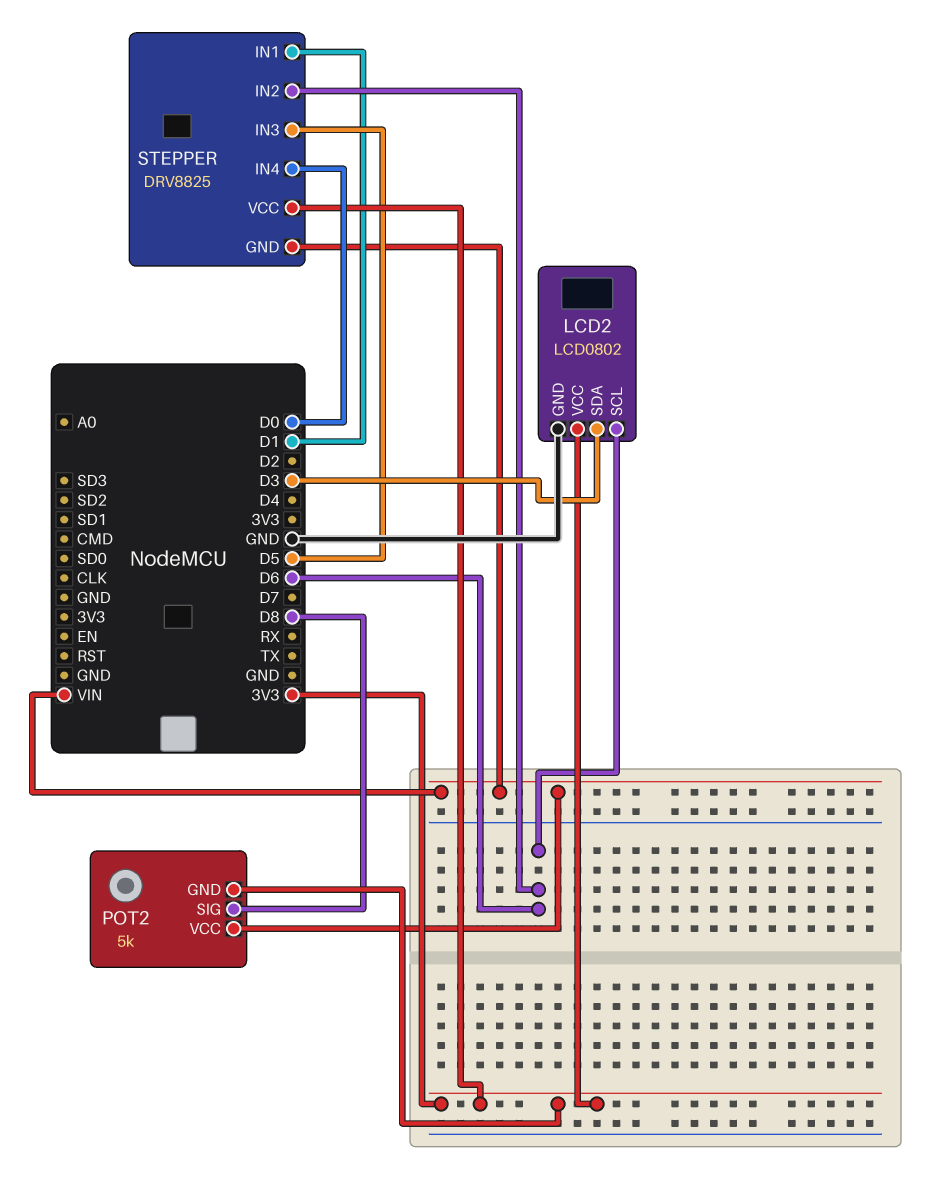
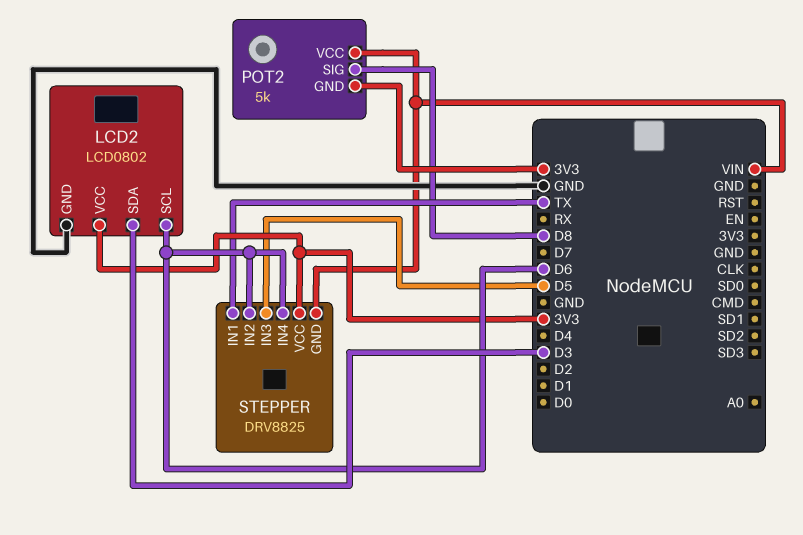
STEPPER pin IN1: D1 -> TX
STEPPER pin IN4: D0 -> D6

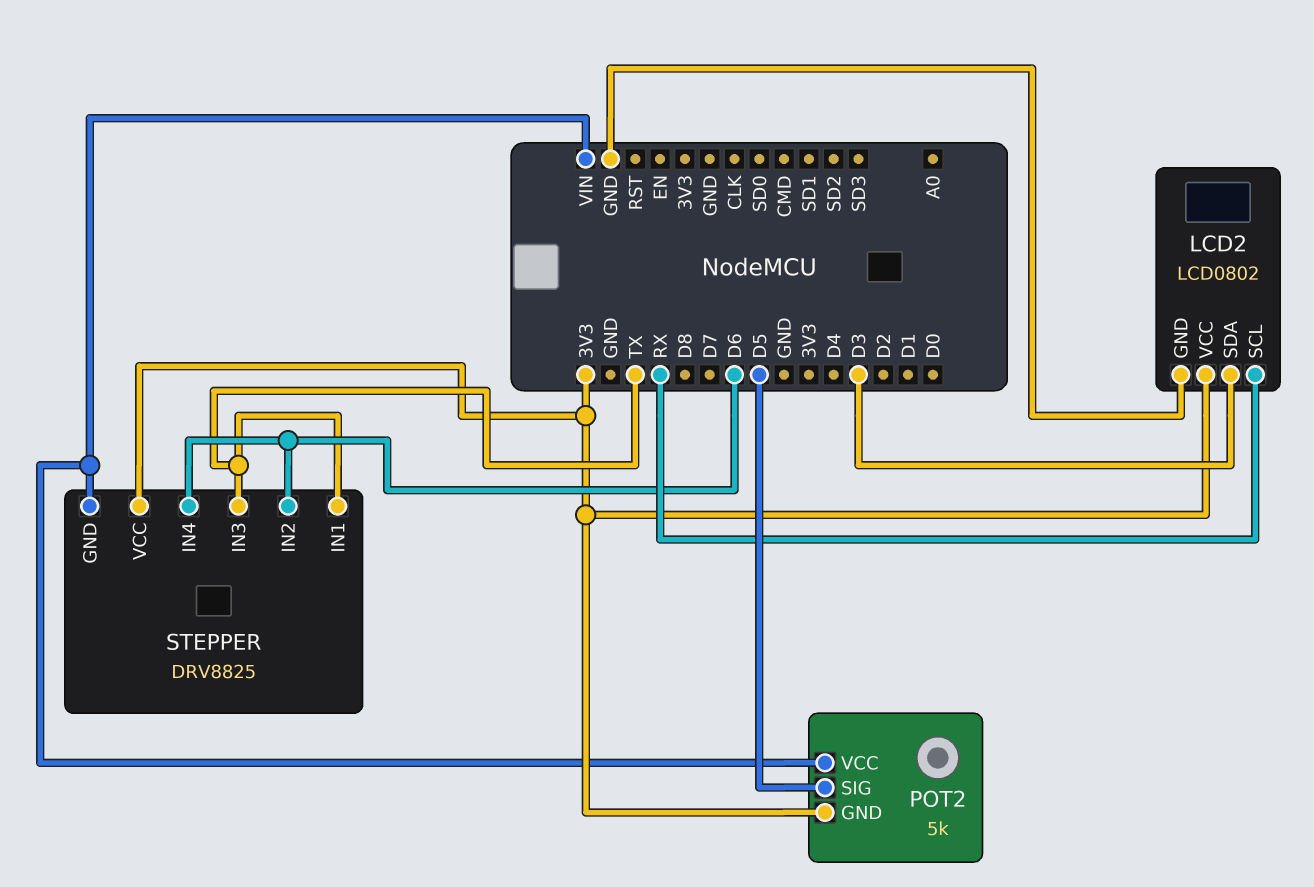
LCD2 pin SCL: D6 -> RX
POT2 pin SIG: D8 -> D5
STEPPER pin IN3: D5 -> TX

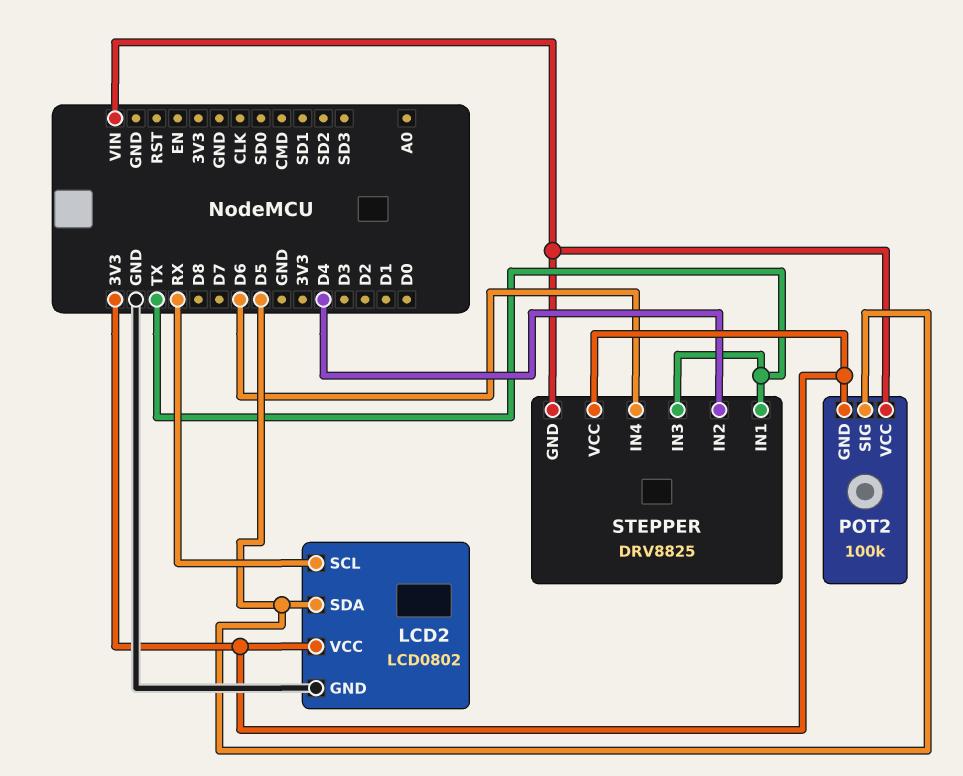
LCD2 pin SDA: D3 -> D5
POT2: 5k -> 100k
STEPPER pin IN2: D6 -> D4

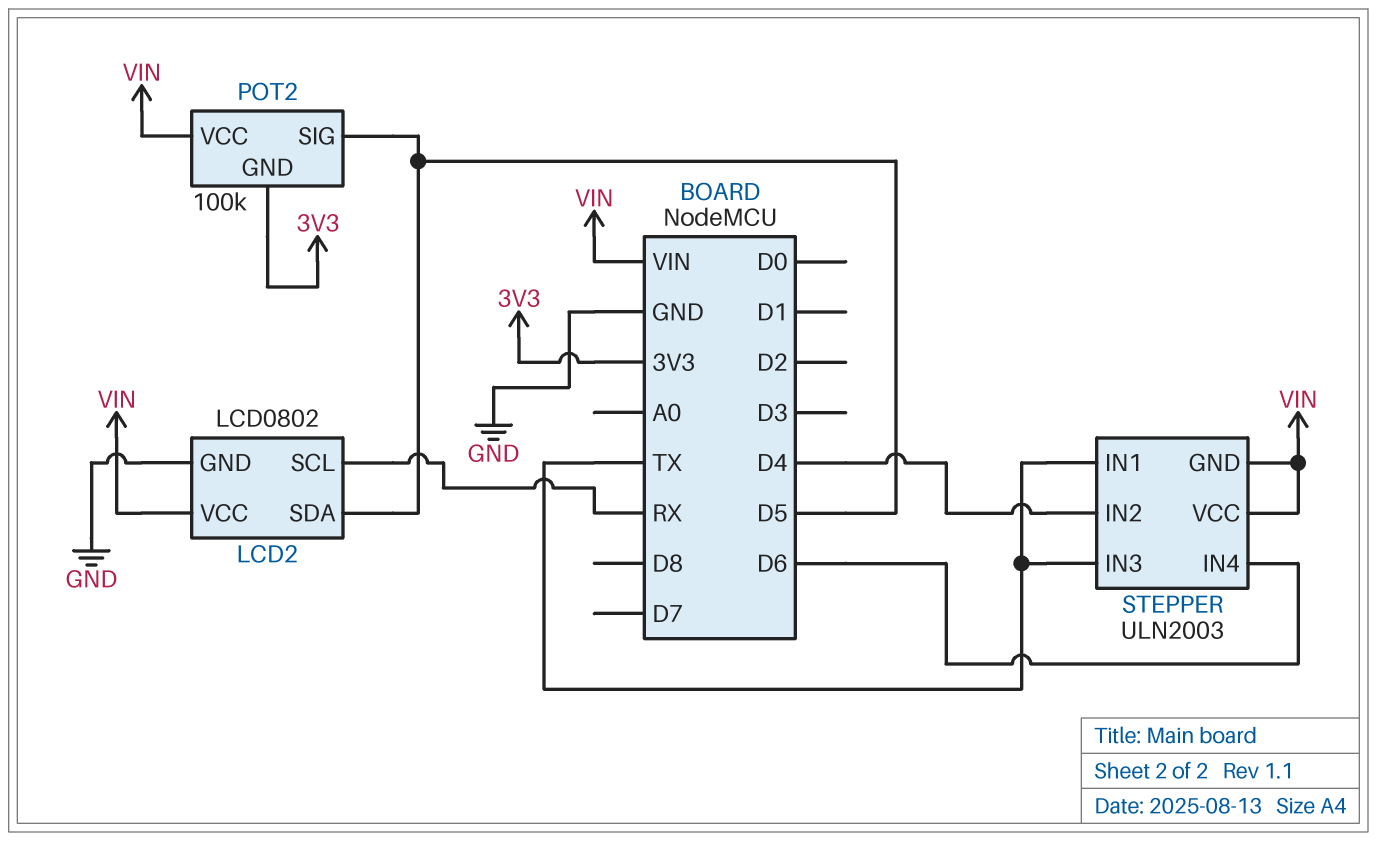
LCD2 pin VCC: 3V3 -> VIN
STEPPER: DRV8825 -> ULN2003
STEPPER pin VCC: 3V3 -> VIN

